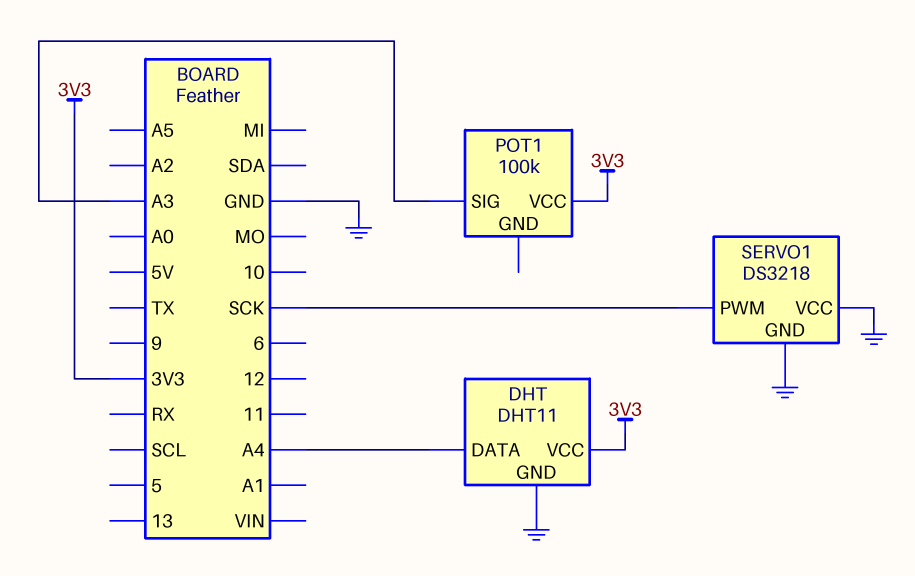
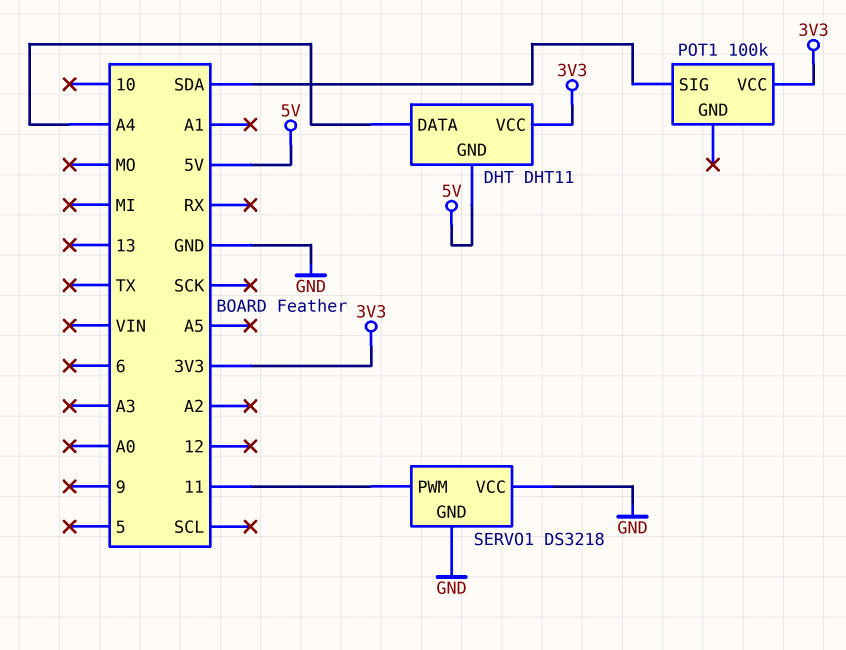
DHT pin GND: GND -> 5V
POT1 pin SIG: A3 -> SDA
SERVO1 pin PWM: SCK -> 11

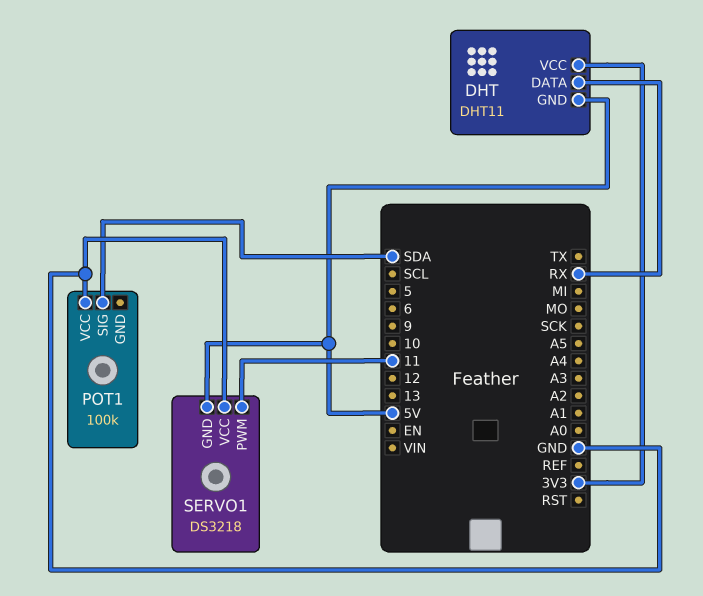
DHT pin DATA: A4 -> RX
POT1 pin VCC: 3V3 -> GND
SERVO1 pin GND: GND -> 5V

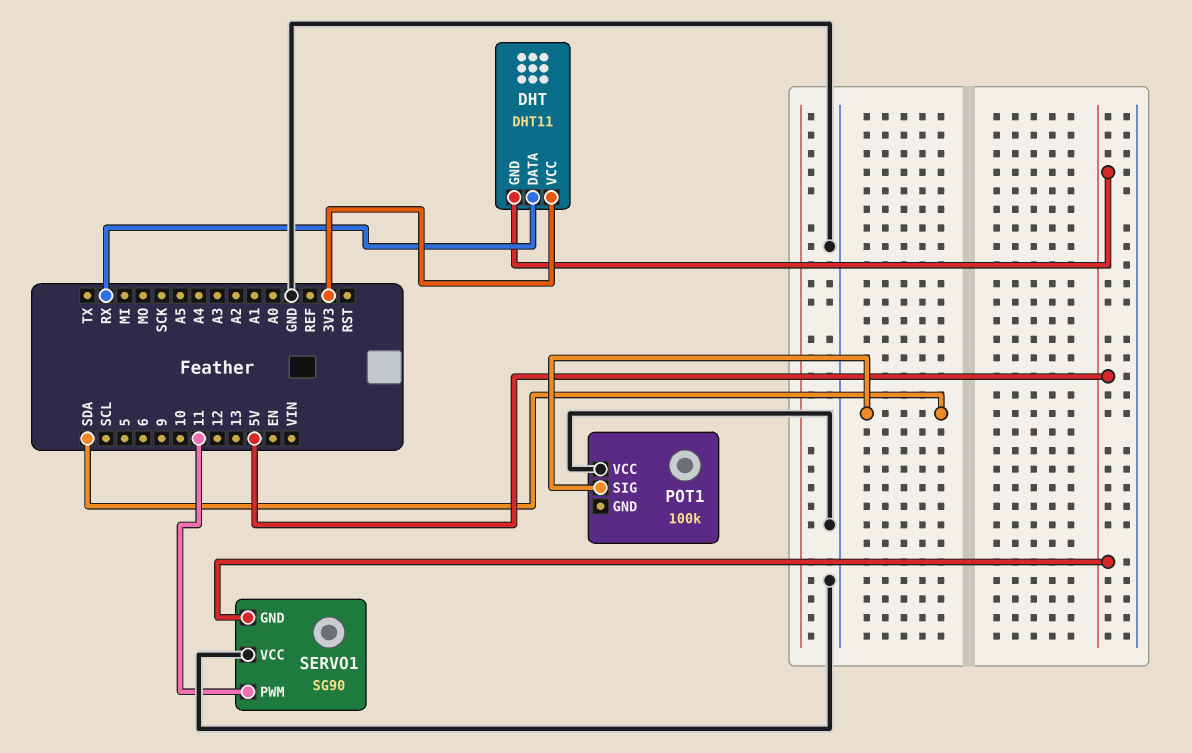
SERVO1: DS3218 -> SG90

